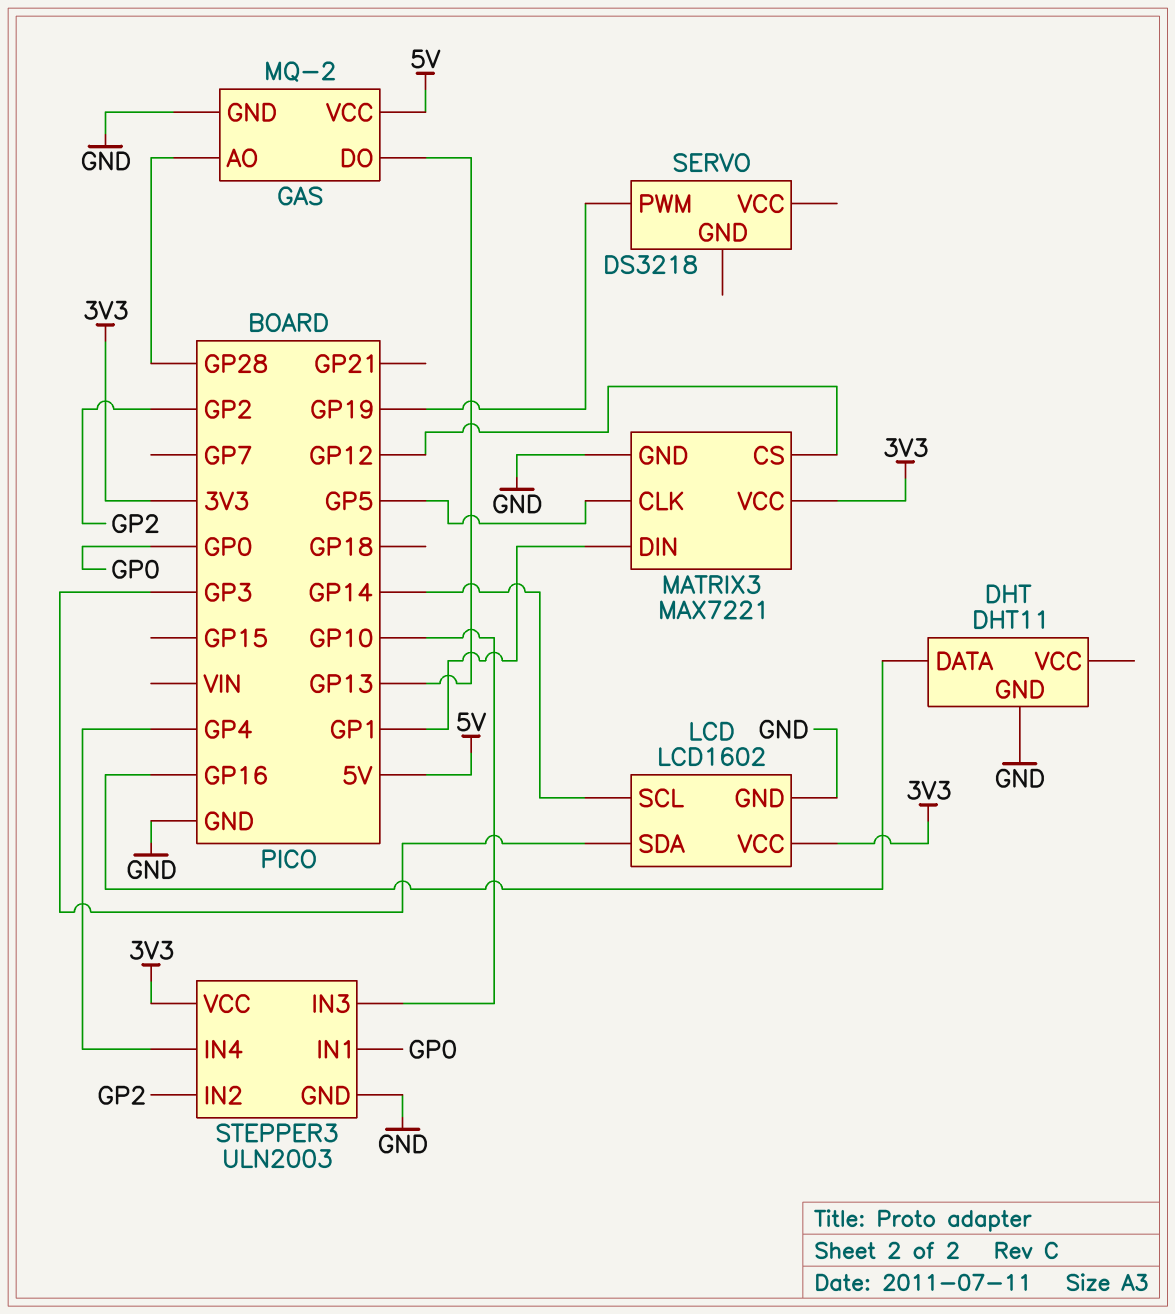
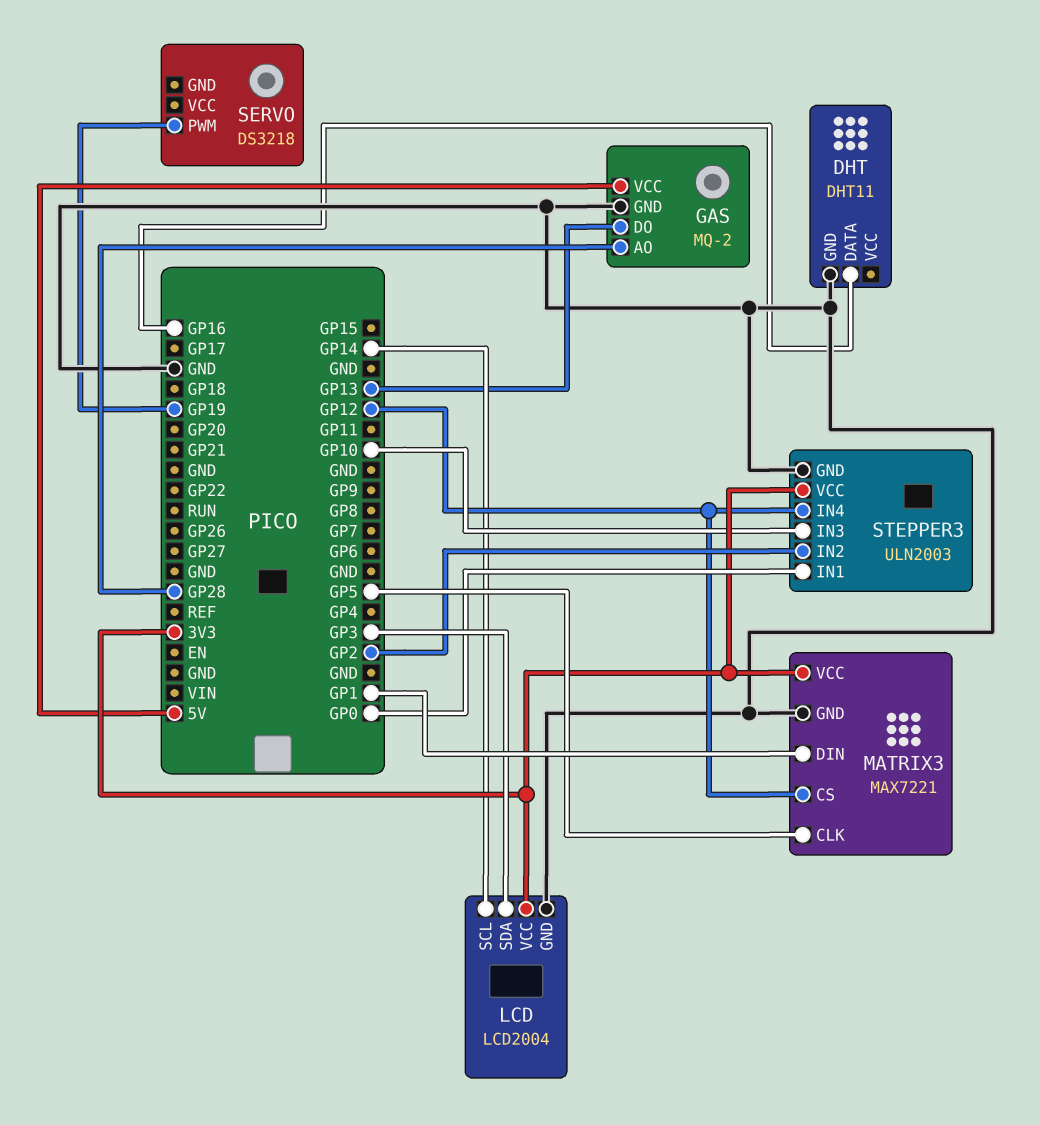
LCD: LCD1602 -> LCD2004
STEPPER3 pin IN4: GP4 -> GP12

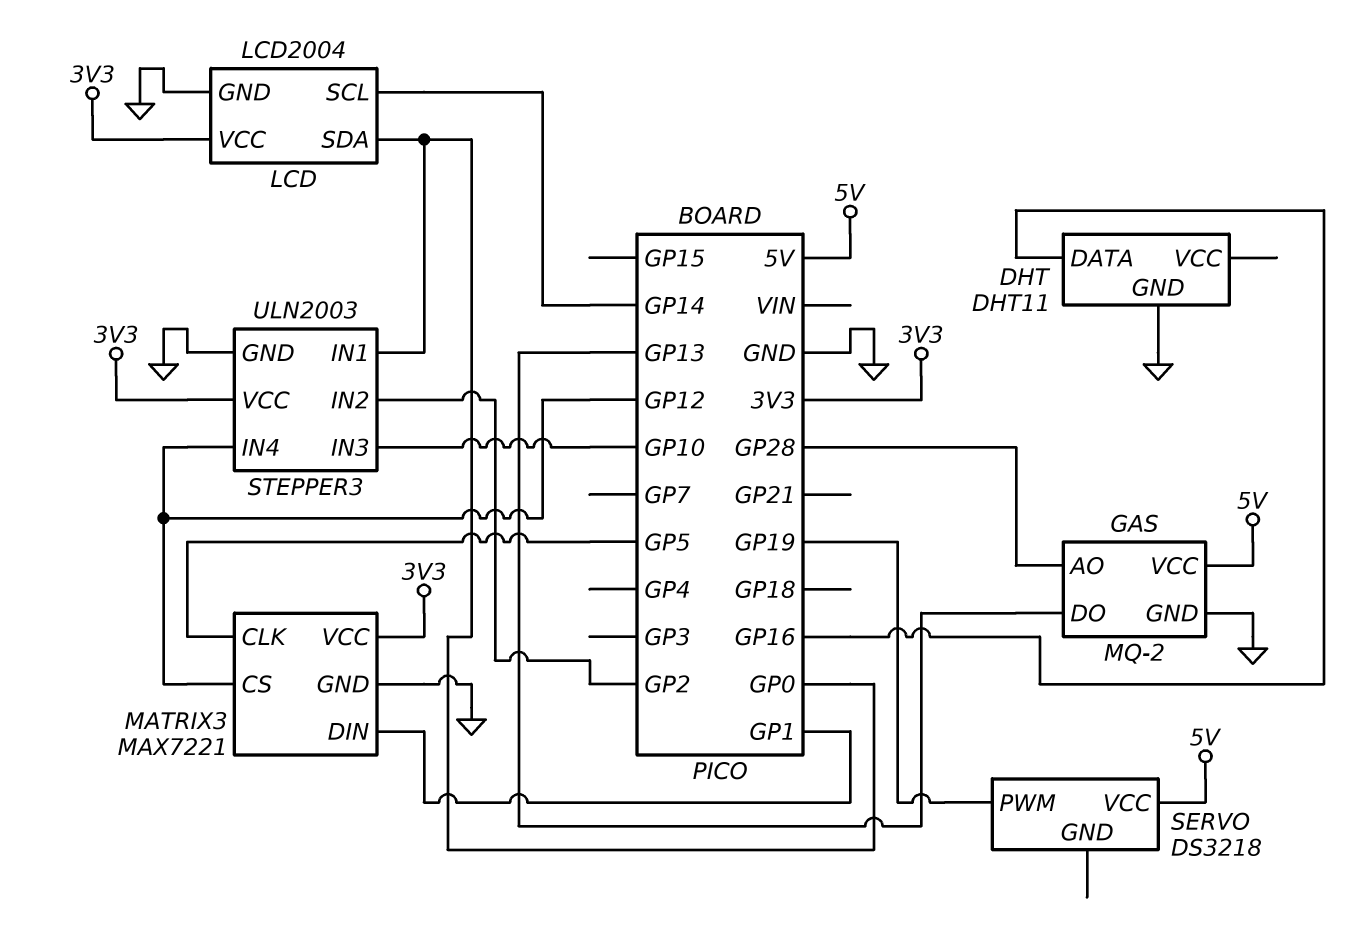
LCD pin SDA: GP3 -> GP0
SERVO pin VCC: none -> 5V

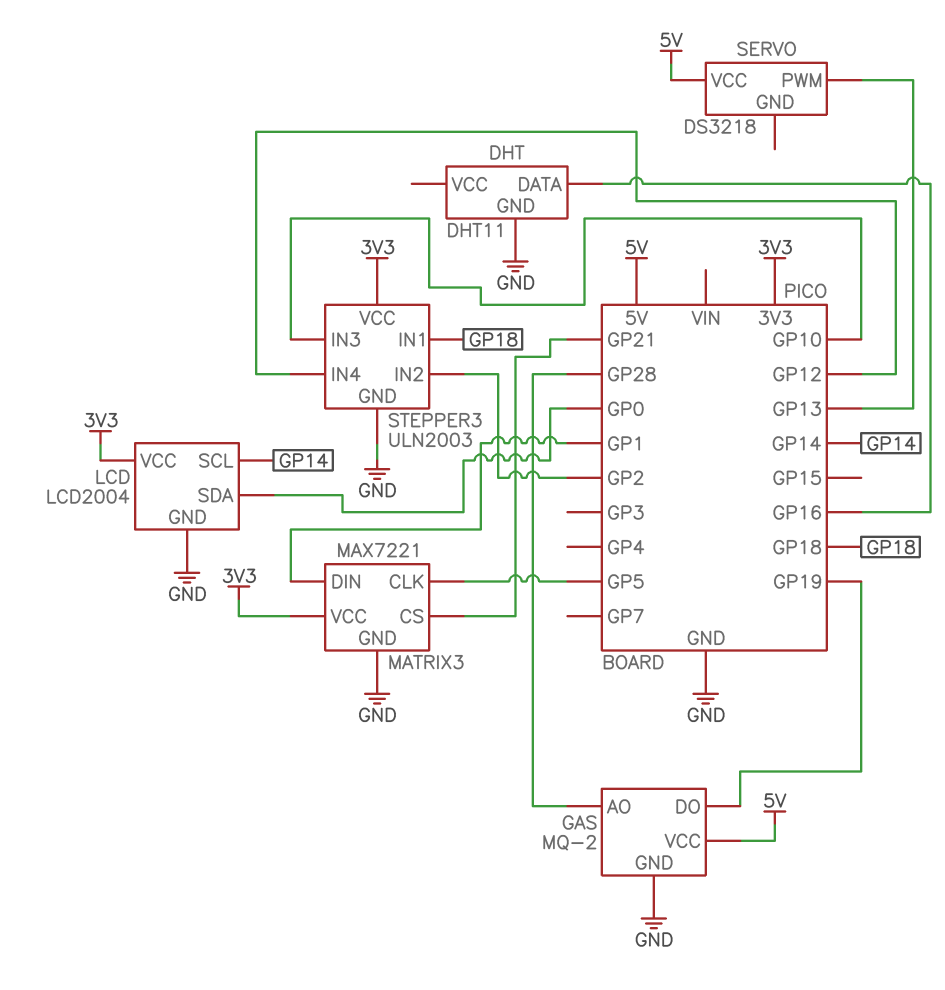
GAS pin DO: GP13 -> GP19
MATRIX3 pin CS: GP12 -> GP21
SERVO pin PWM: GP19 -> GP13
STEPPER3 pin IN1: GP0 -> GP18

